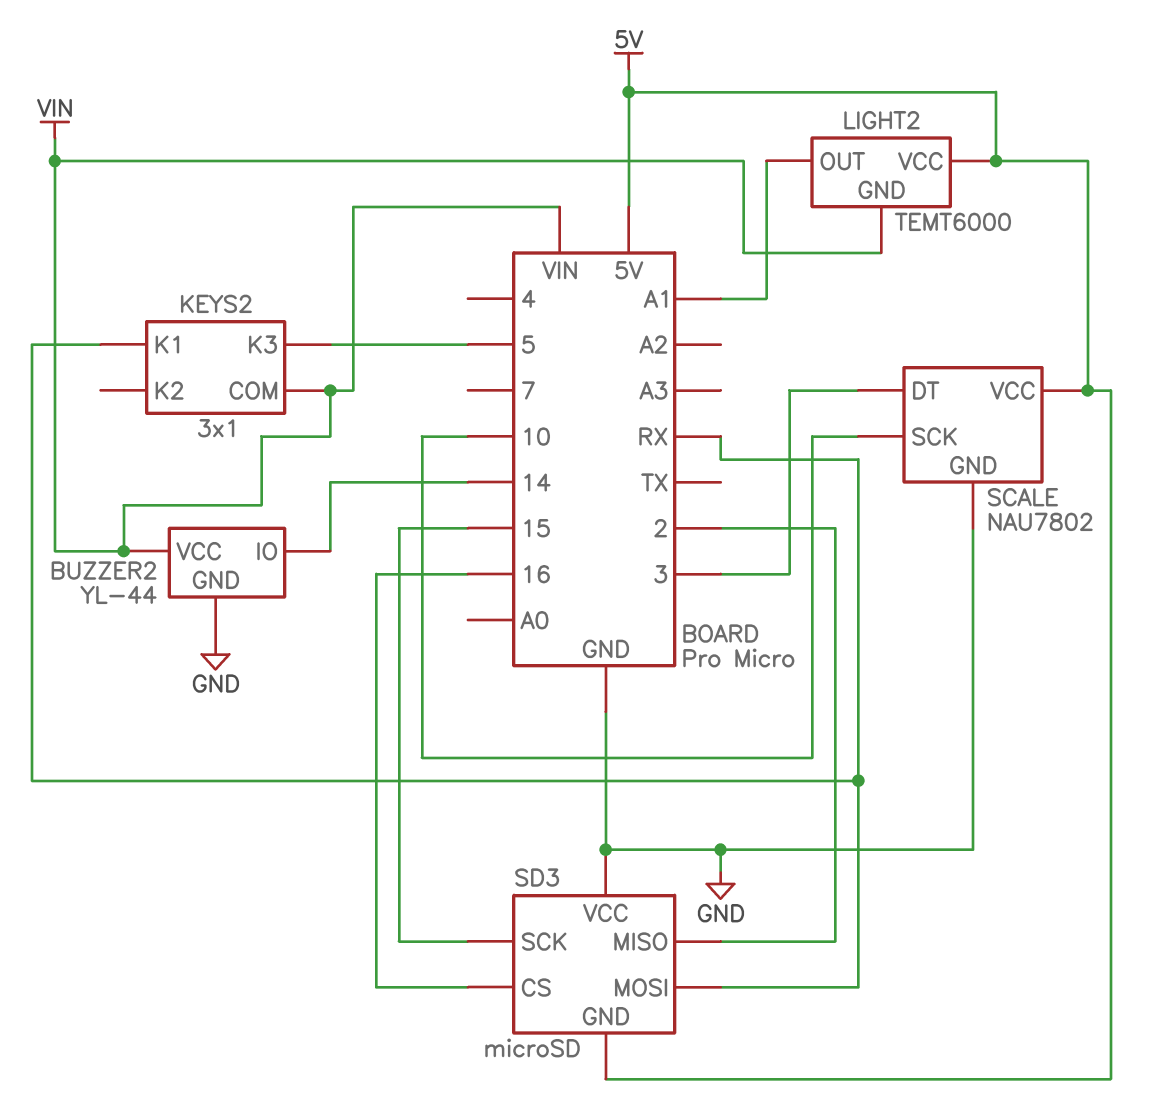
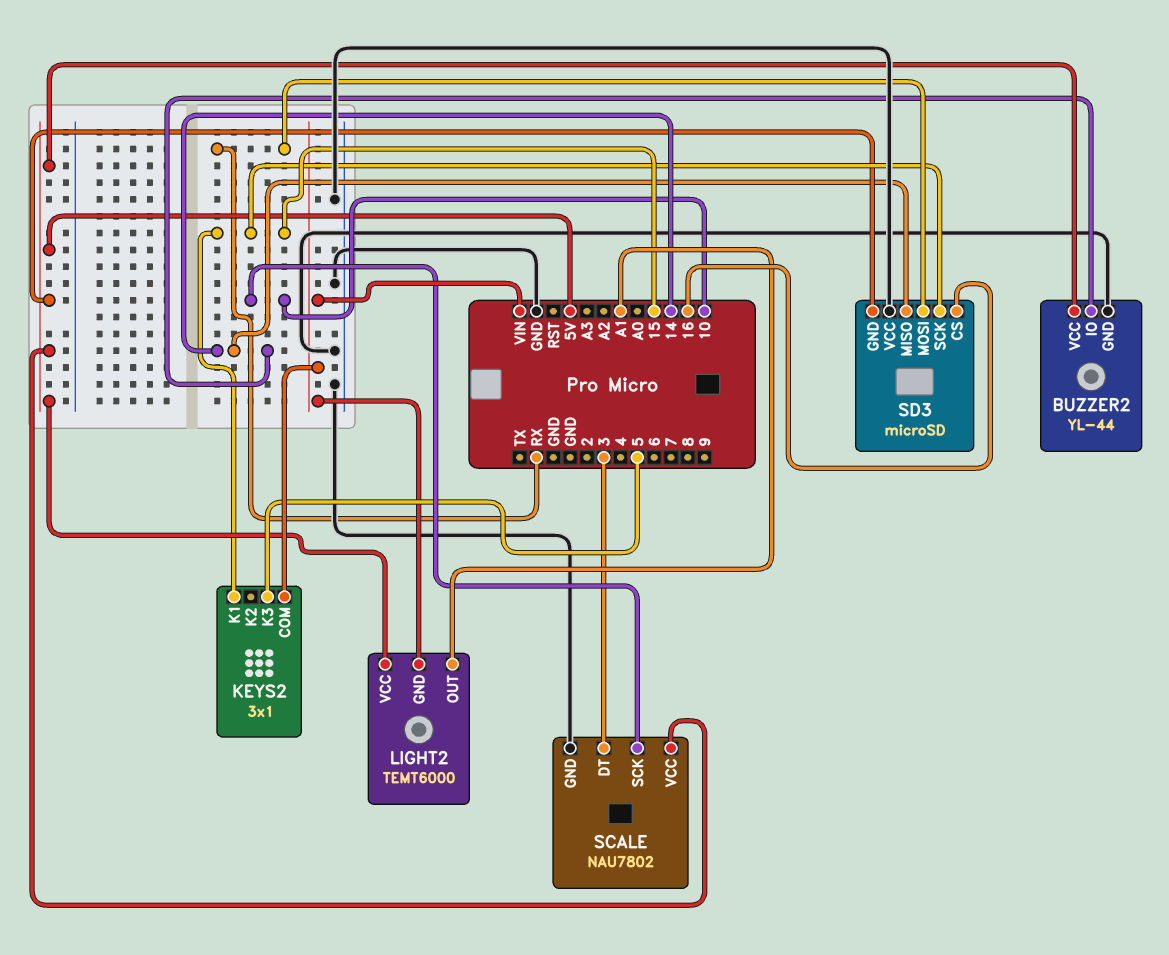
BUZZER2 pin VCC: VIN -> 5V
KEYS2 pin K1: RX -> 15
SD3 pin MISO: 2 -> 14

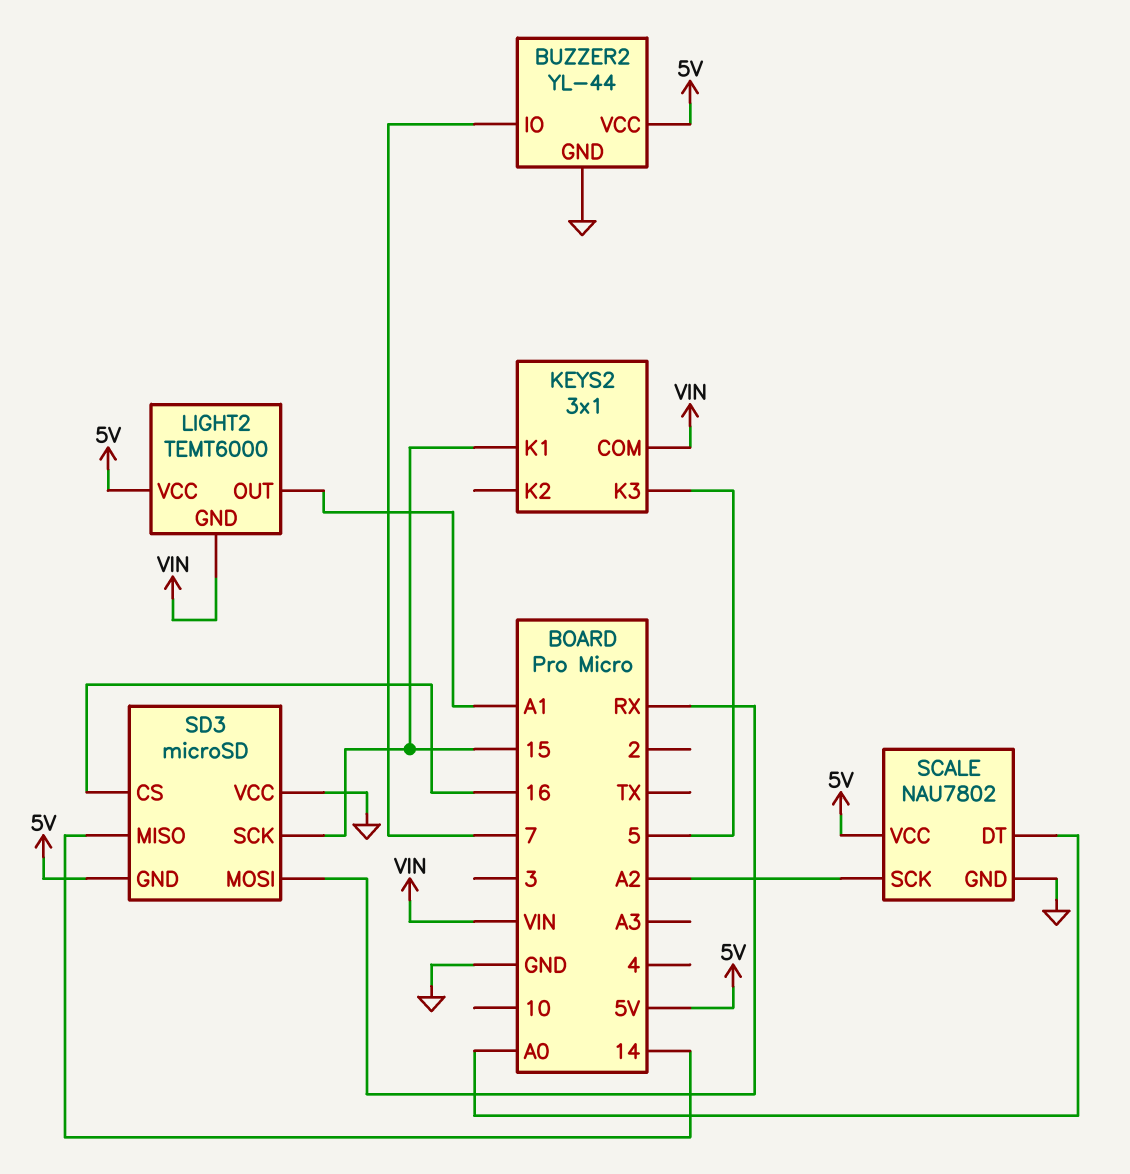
BUZZER2 pin IO: 14 -> 7
SCALE pin DT: 3 -> A0
SCALE pin SCK: 10 -> A2

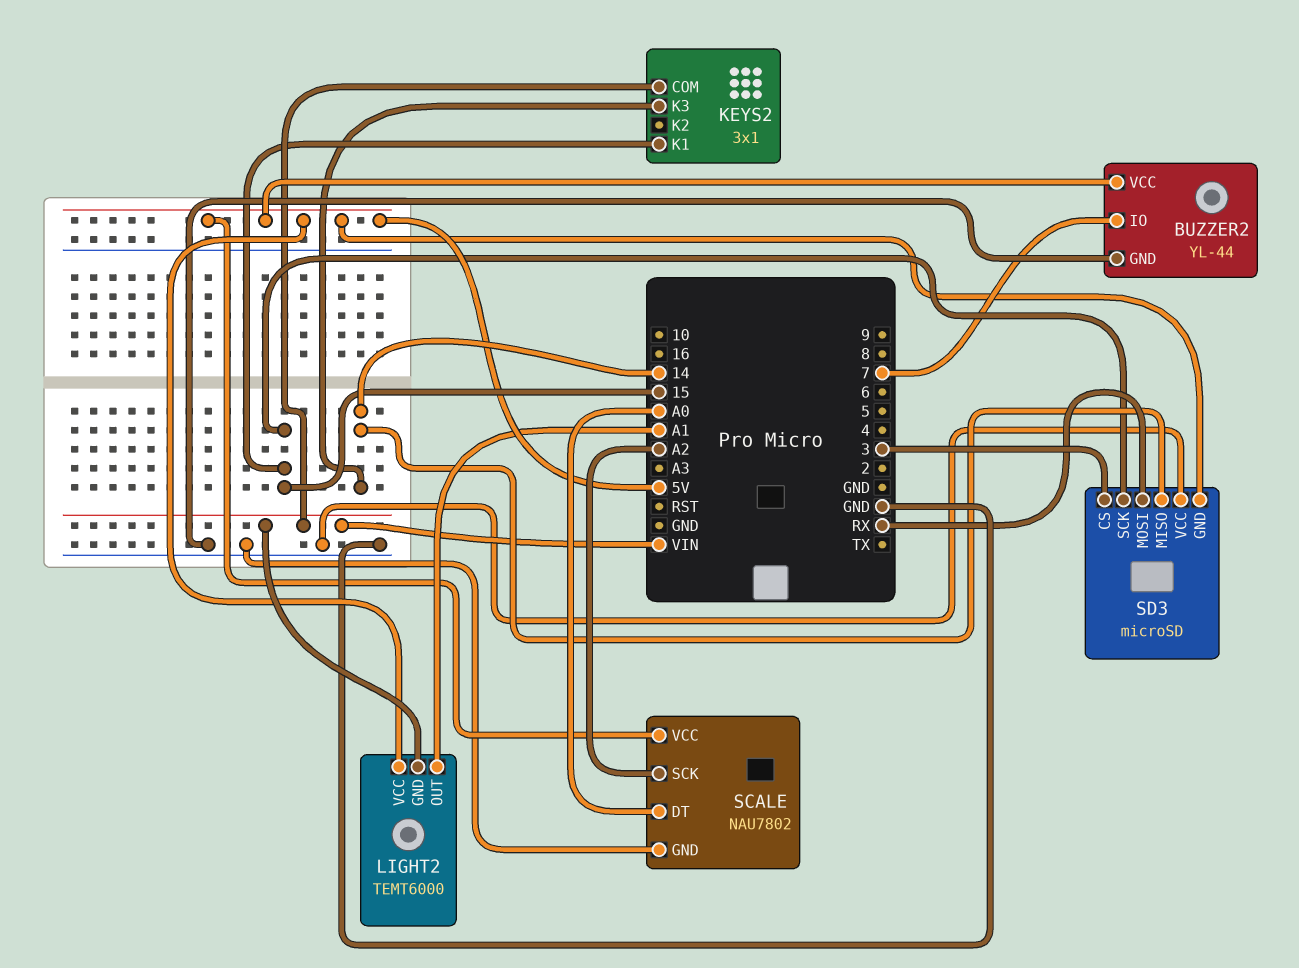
KEYS2 pin K3: 5 -> 14
SD3 pin CS: 16 -> 3

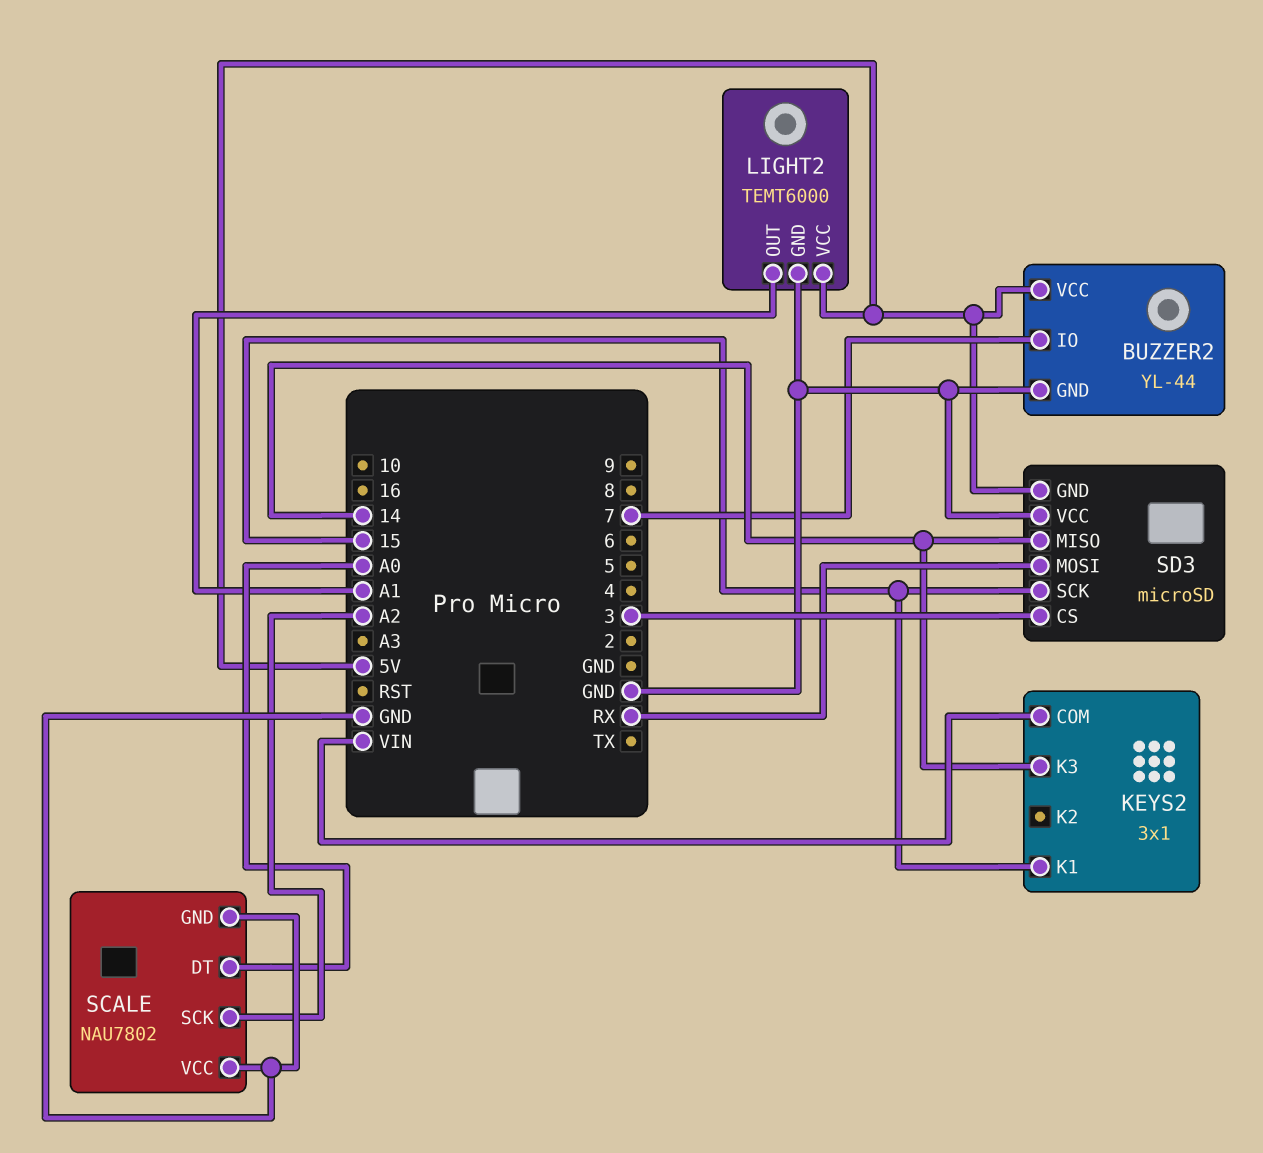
LIGHT2 pin GND: VIN -> GND
SCALE pin VCC: 5V -> GND

